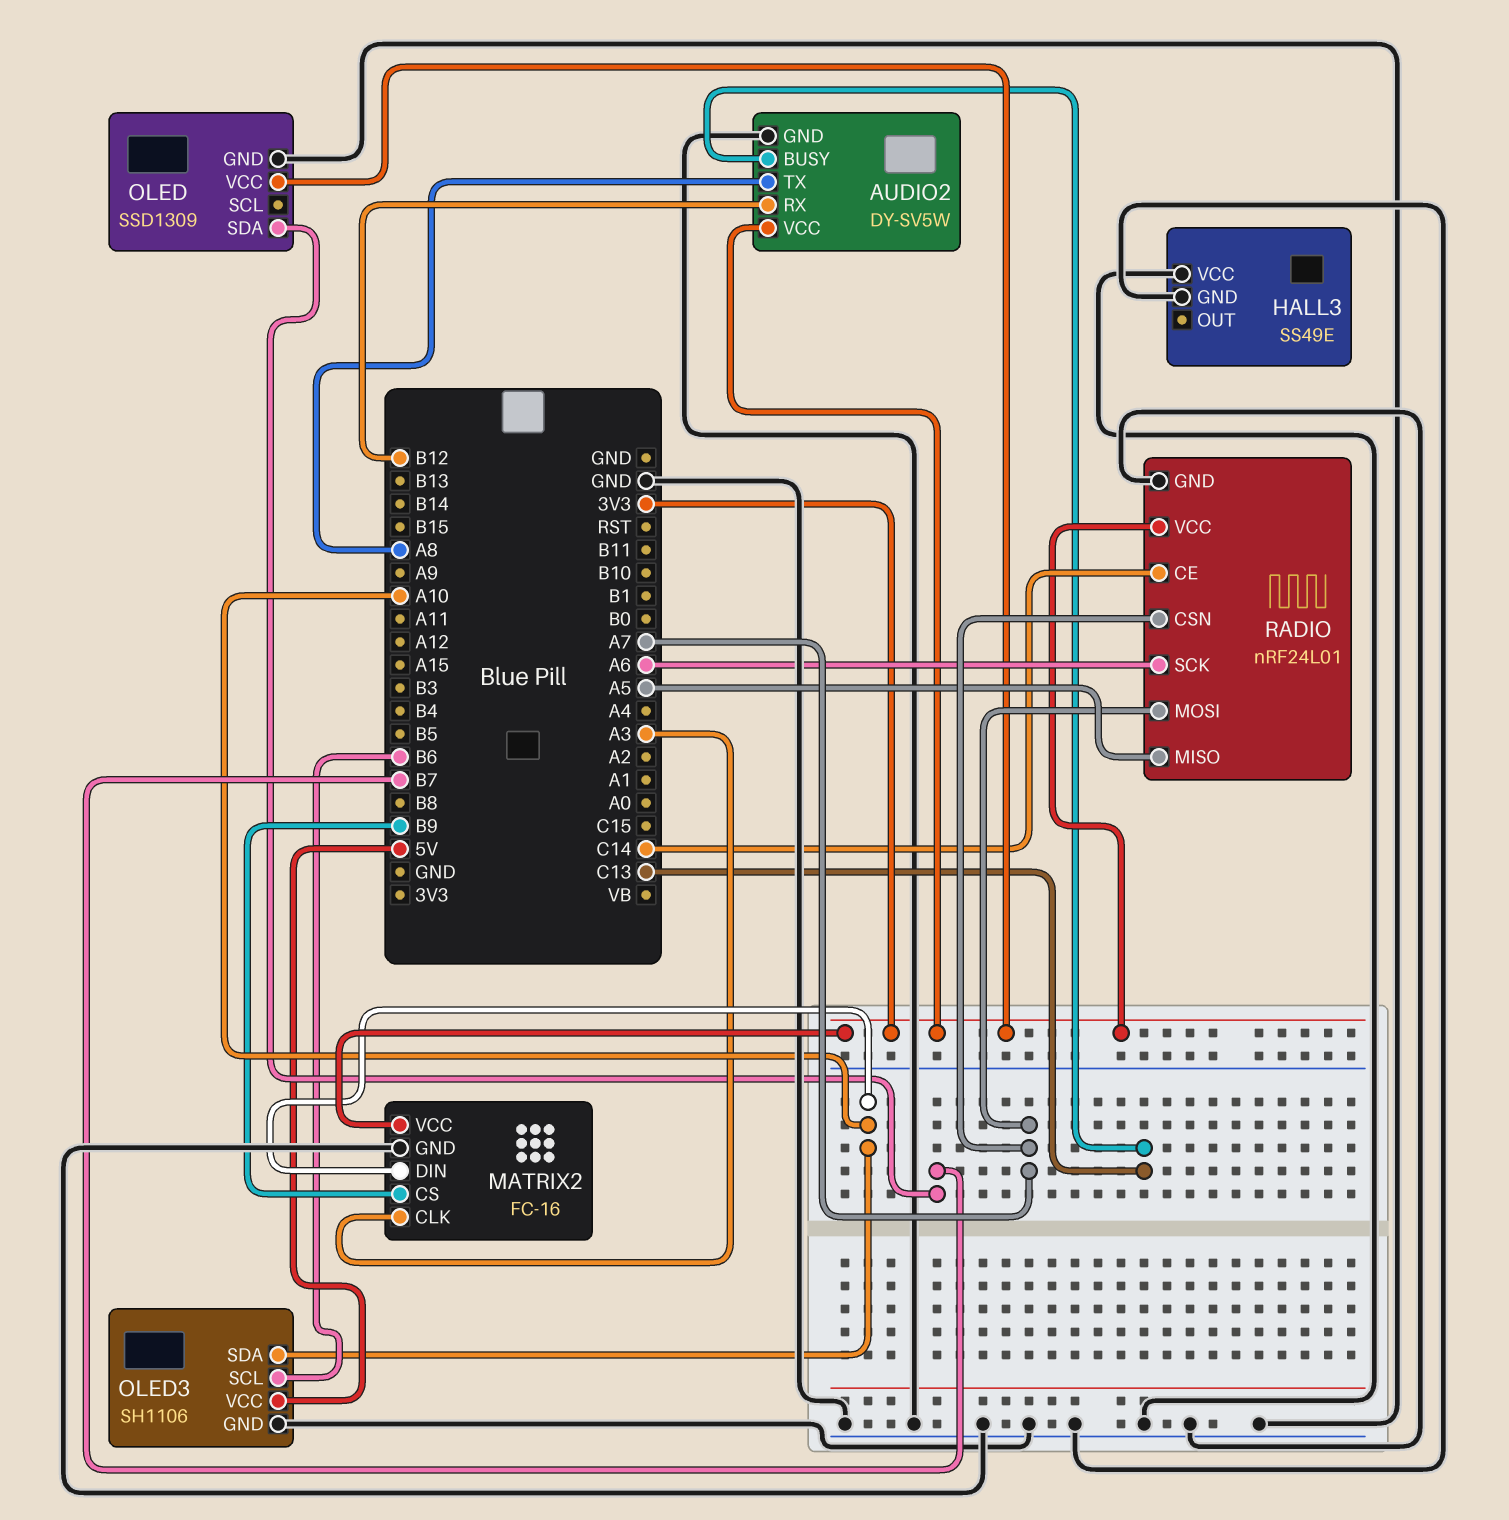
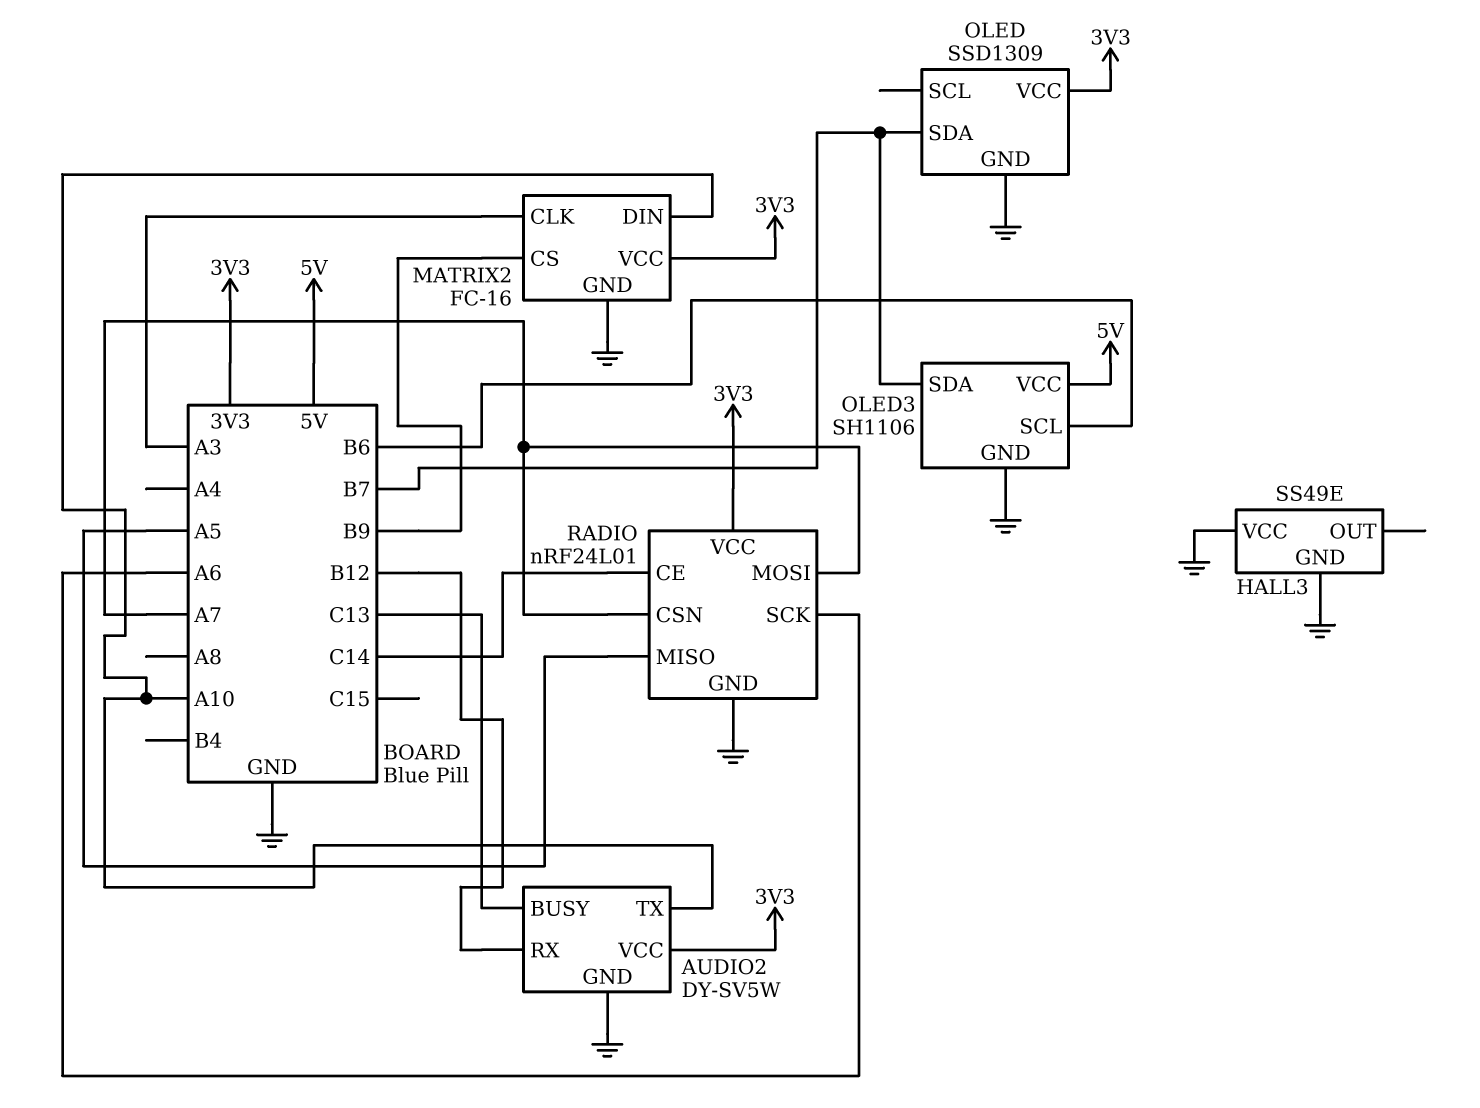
AUDIO2 pin TX: A8 -> A10
OLED3 pin SDA: A10 -> B7

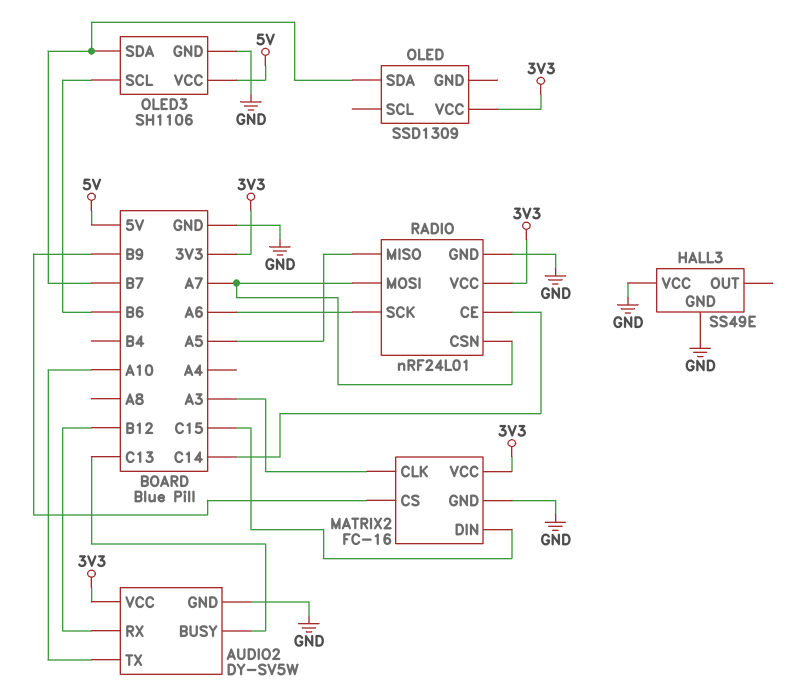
MATRIX2 pin DIN: A10 -> C15
OLED pin GND: GND -> none

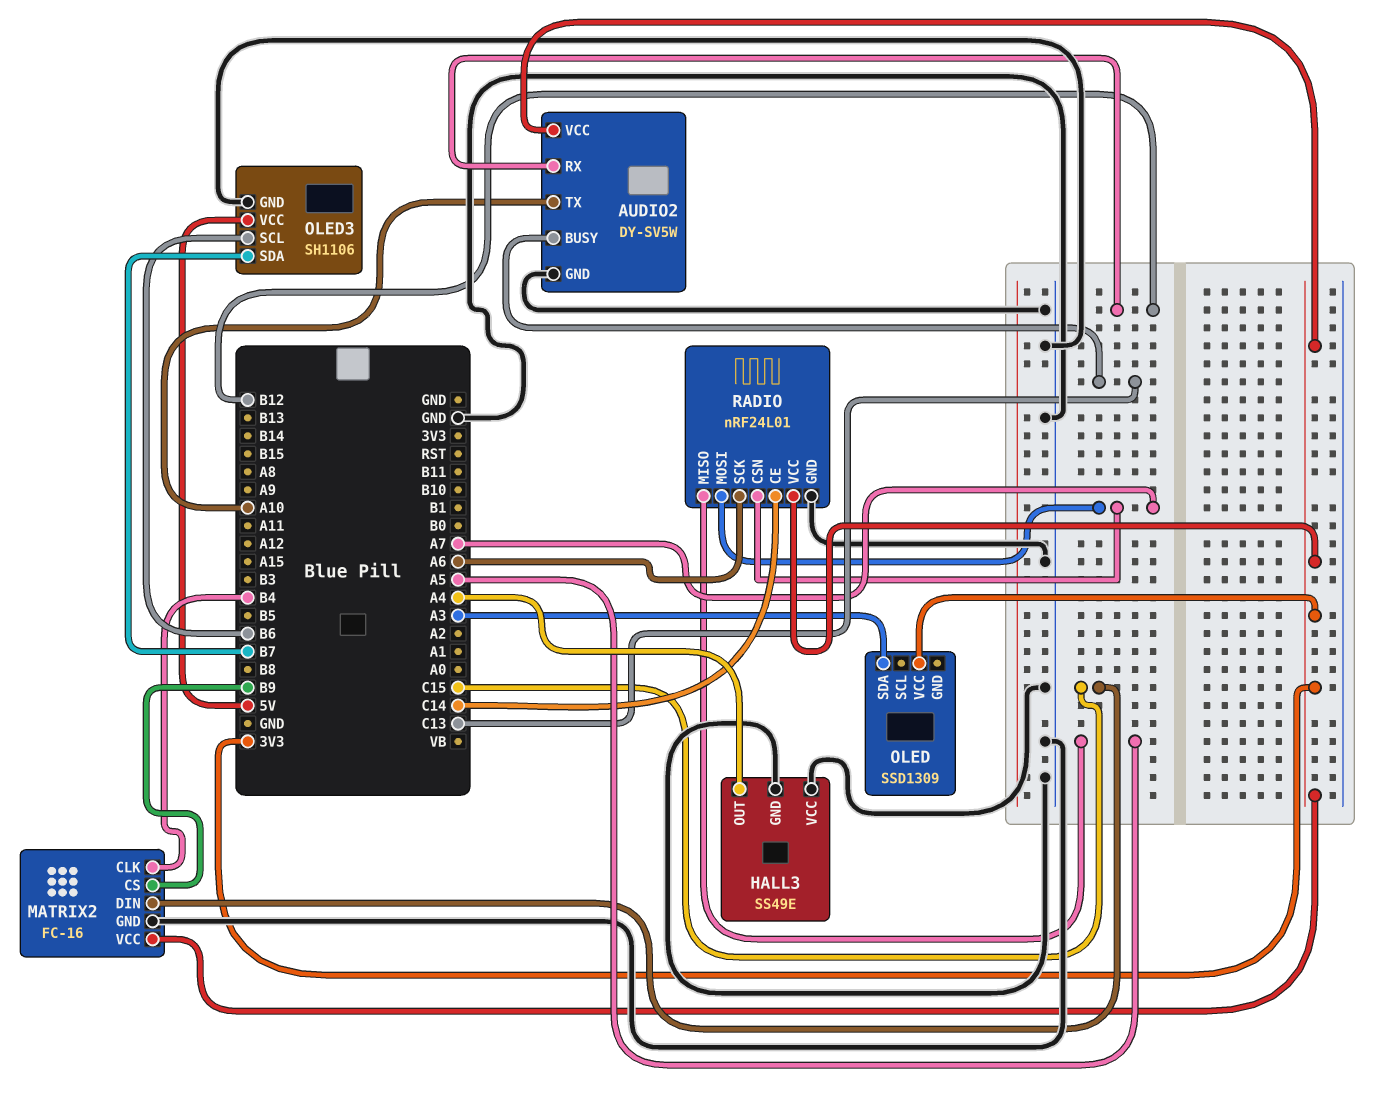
HALL3 pin OUT: none -> A4
MATRIX2 pin CLK: A3 -> B4
OLED pin SDA: B7 -> A3

